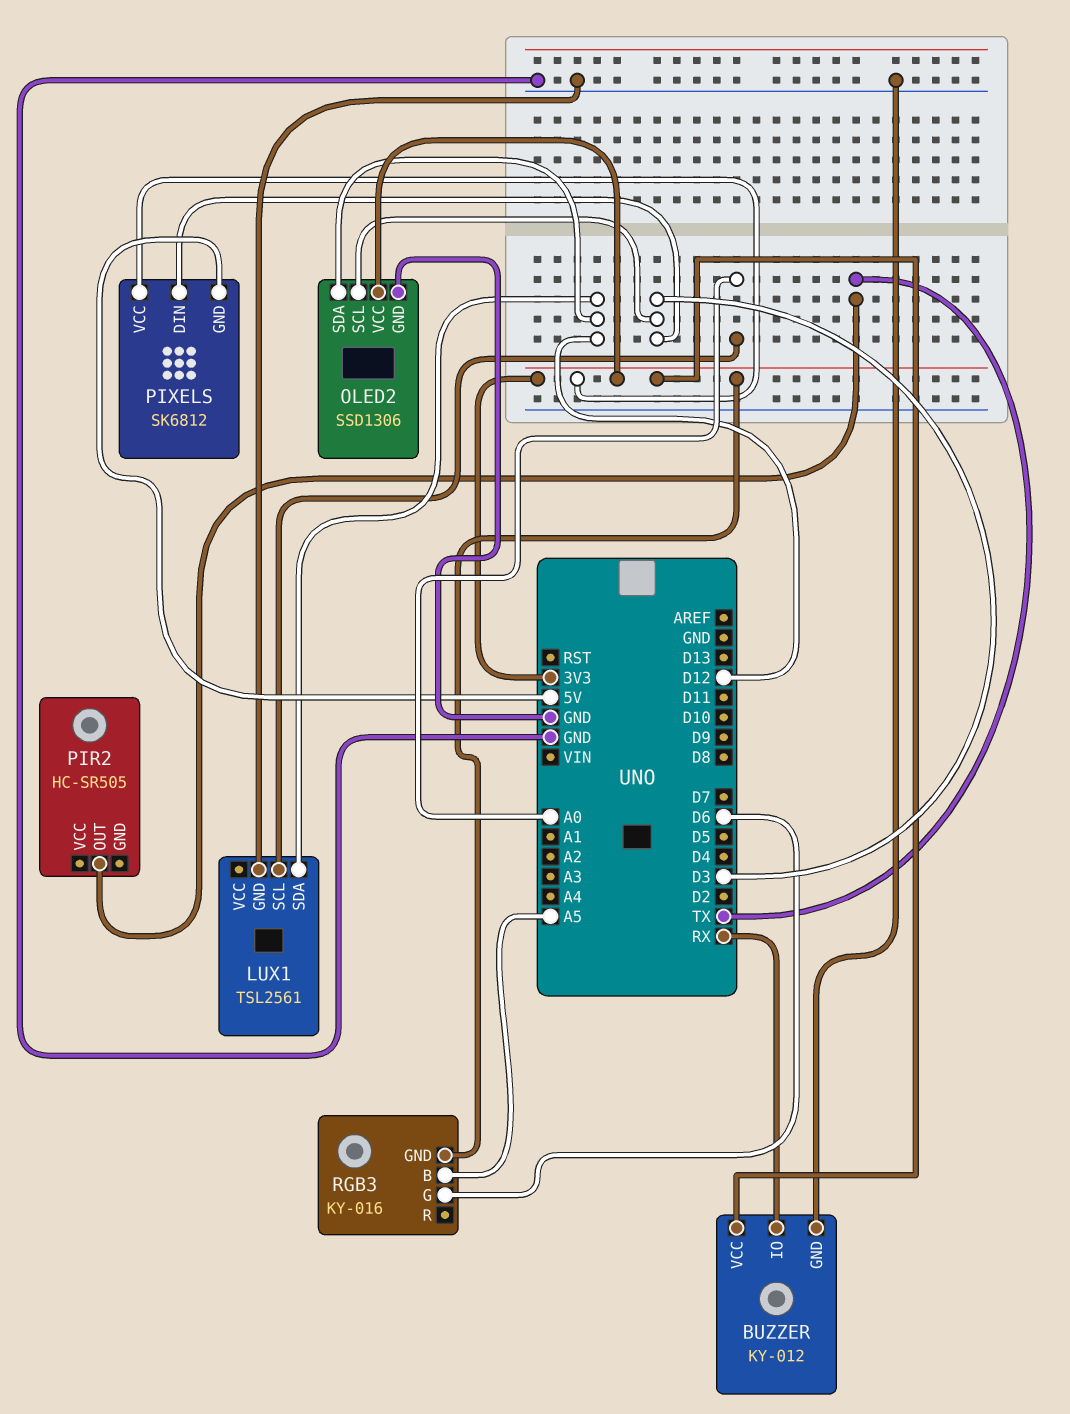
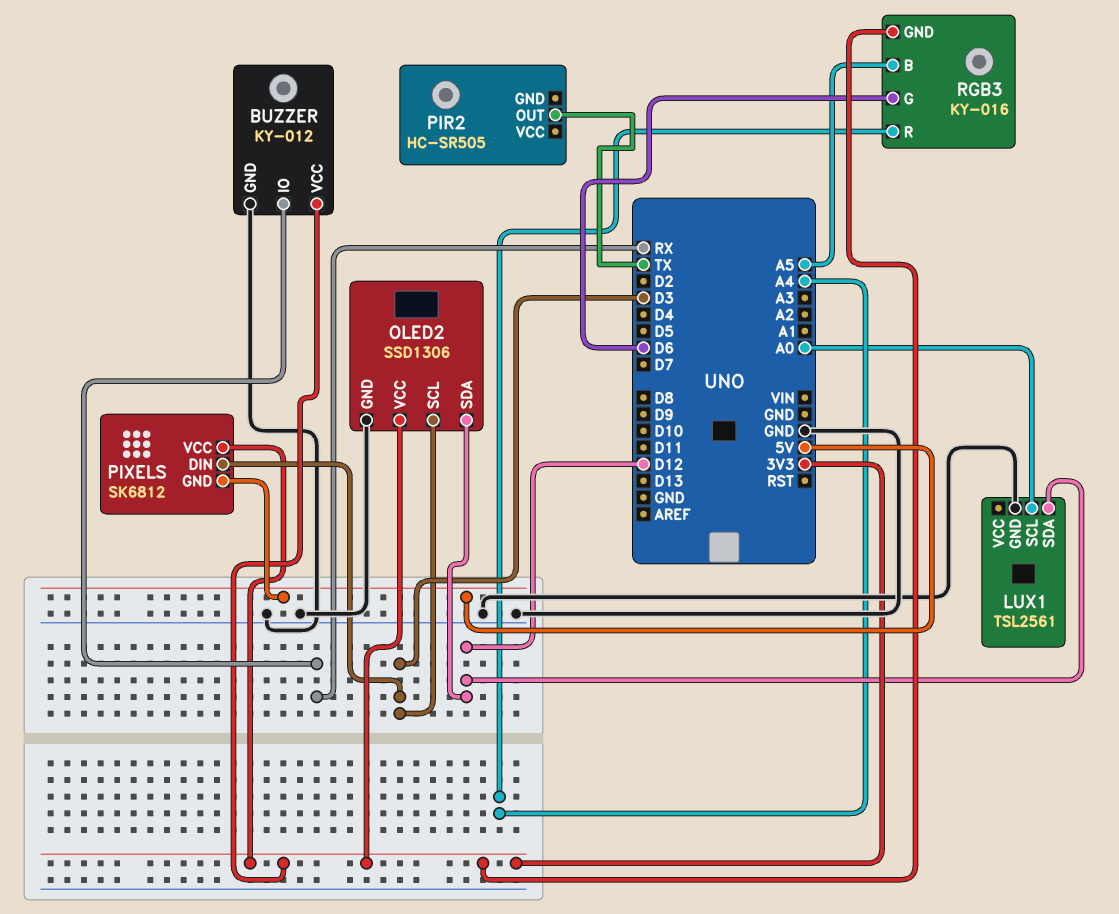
RGB3 pin R: none -> A4

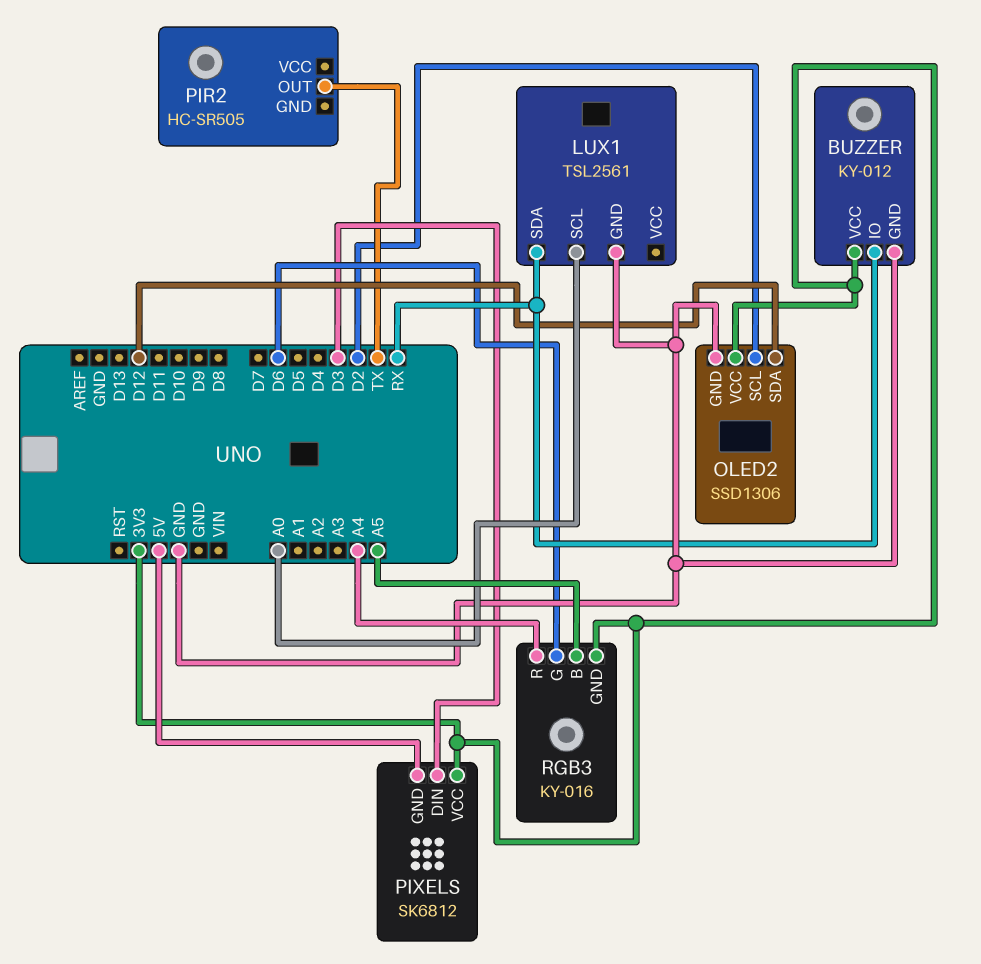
LUX1 pin SDA: D12 -> RX
OLED2 pin SCL: D3 -> D2

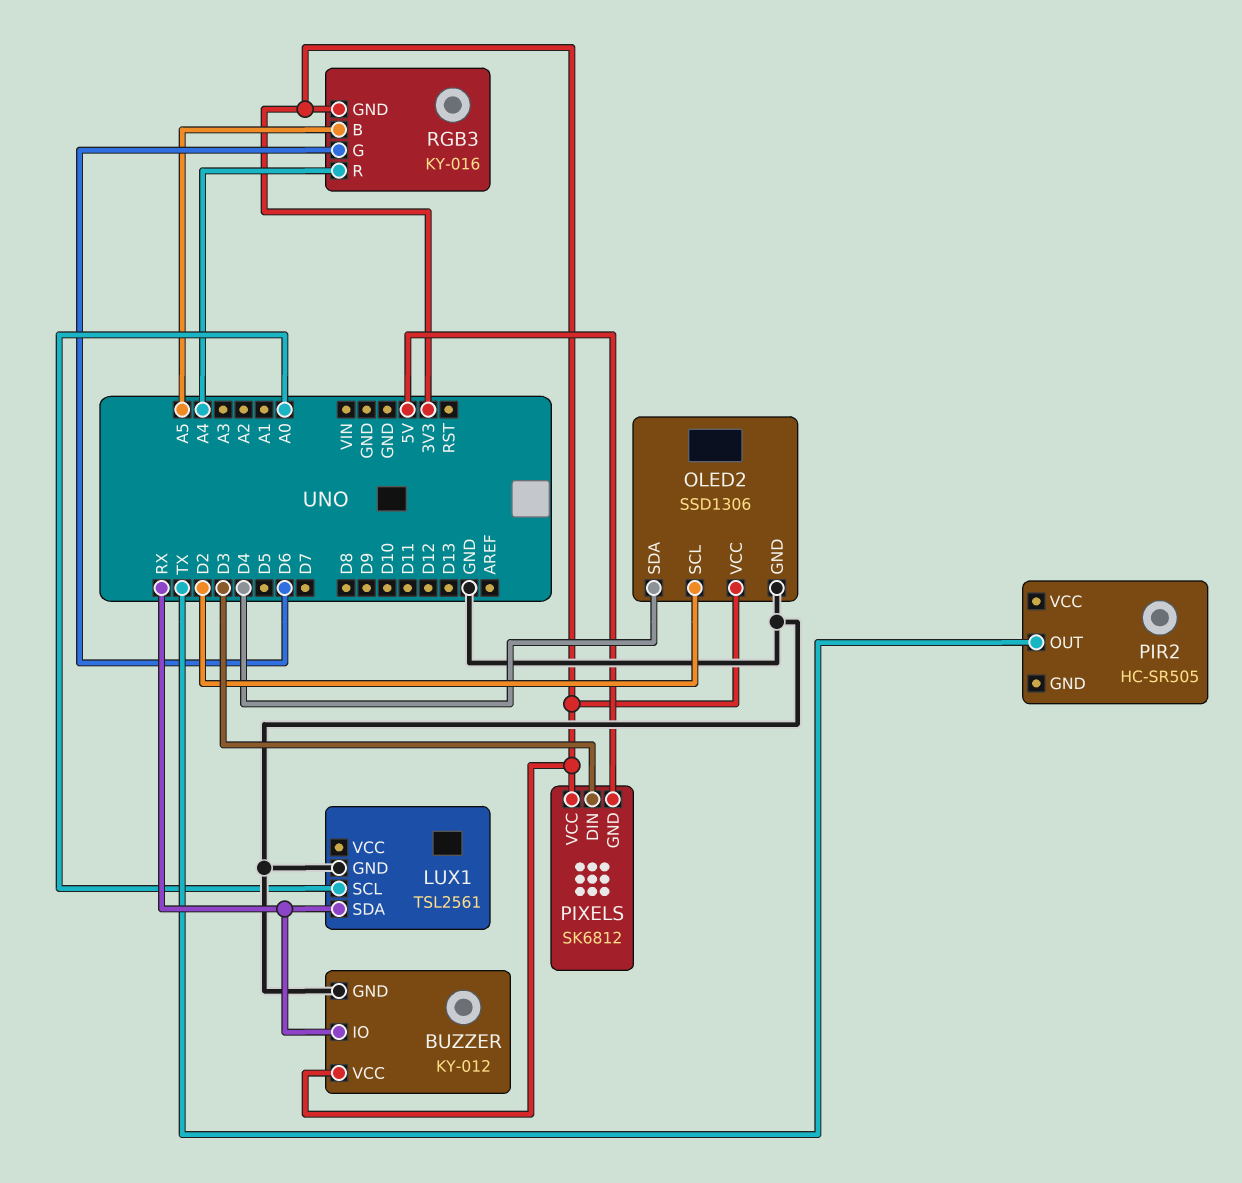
OLED2 pin SDA: D12 -> D4

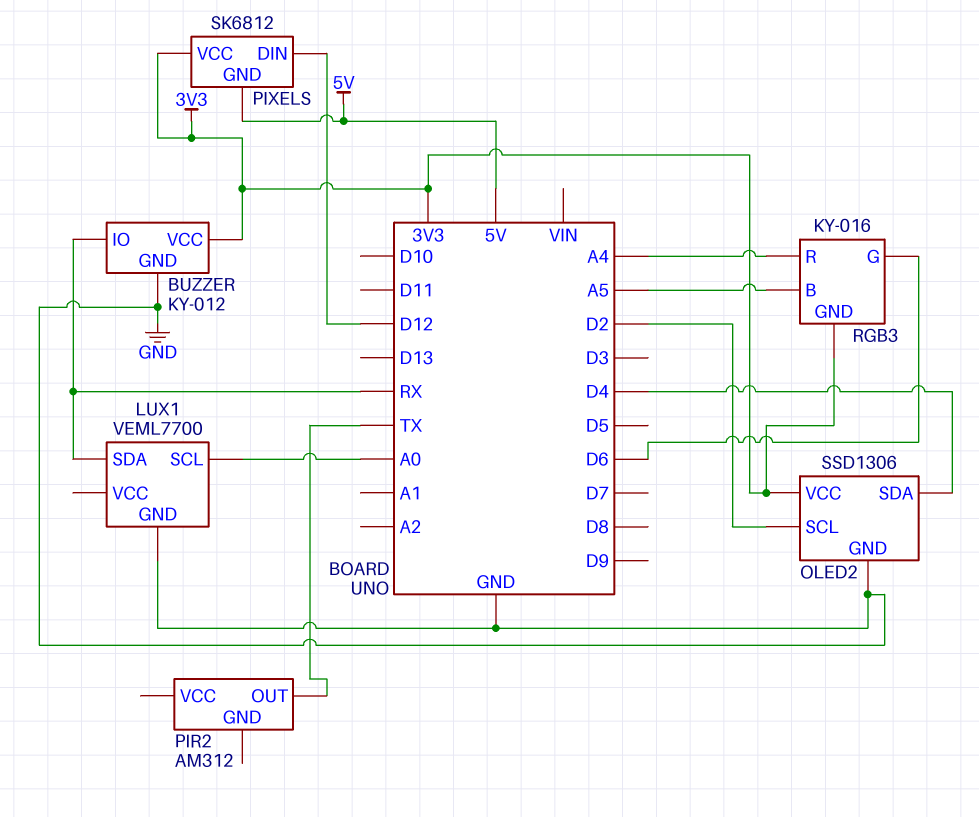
LUX1: TSL2561 -> VEML7700
PIR2: HC-SR505 -> AM312
PIXELS pin DIN: D3 -> D12

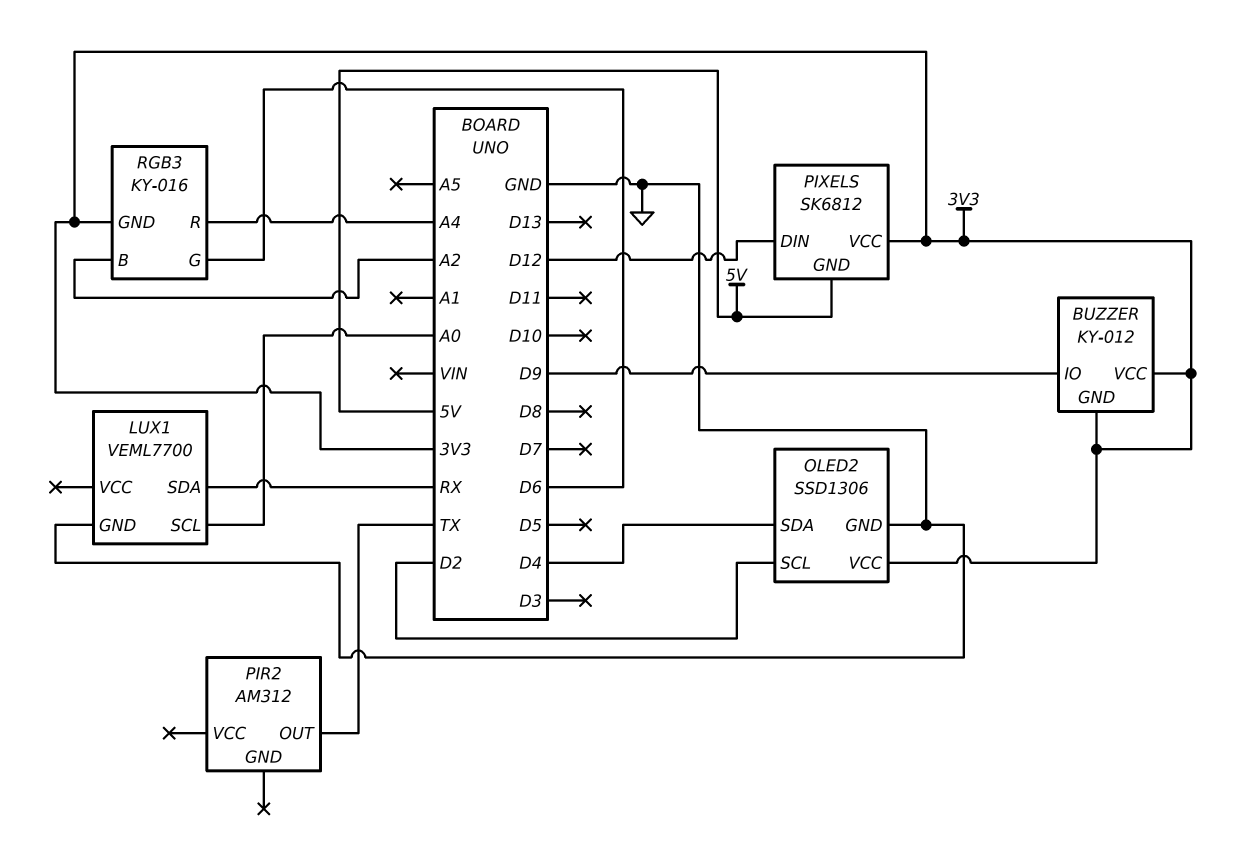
BUZZER pin GND: GND -> 3V3
BUZZER pin IO: RX -> D9
RGB3 pin B: A5 -> A2

